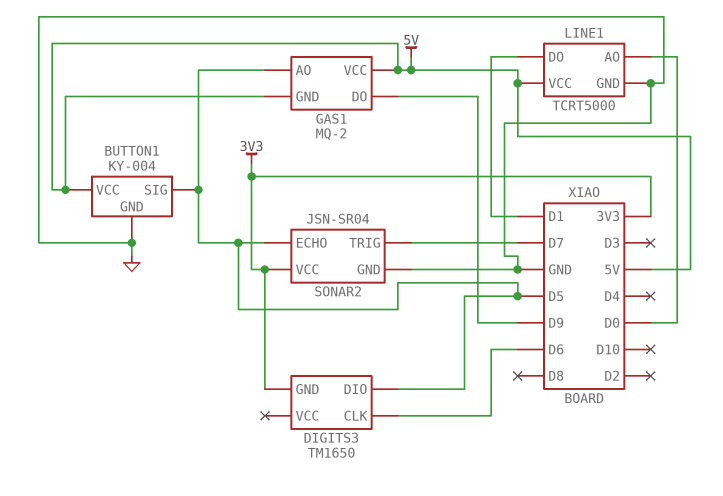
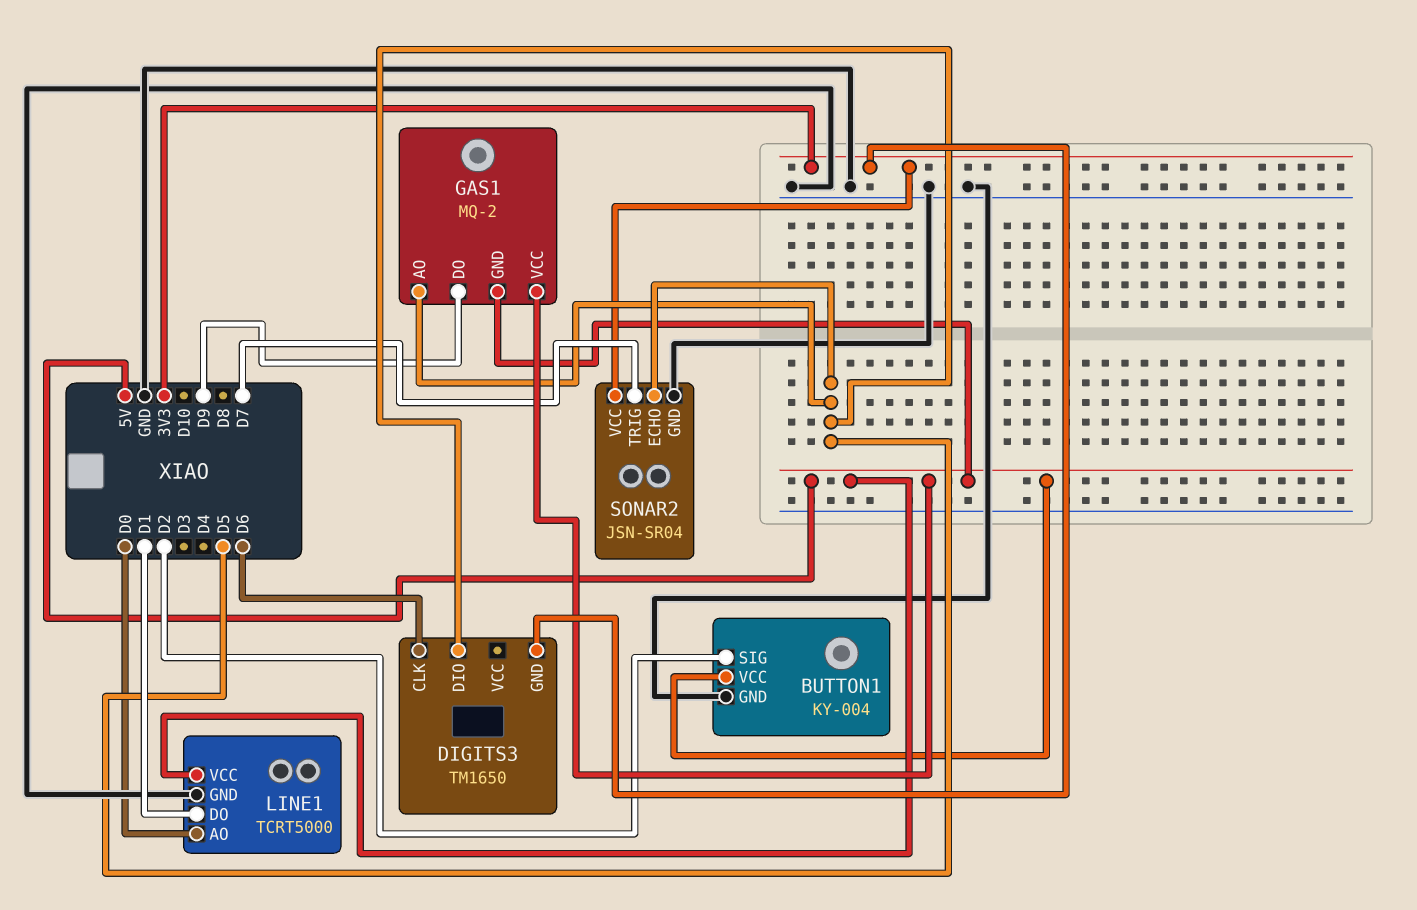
BUTTON1 pin SIG: D5 -> D2

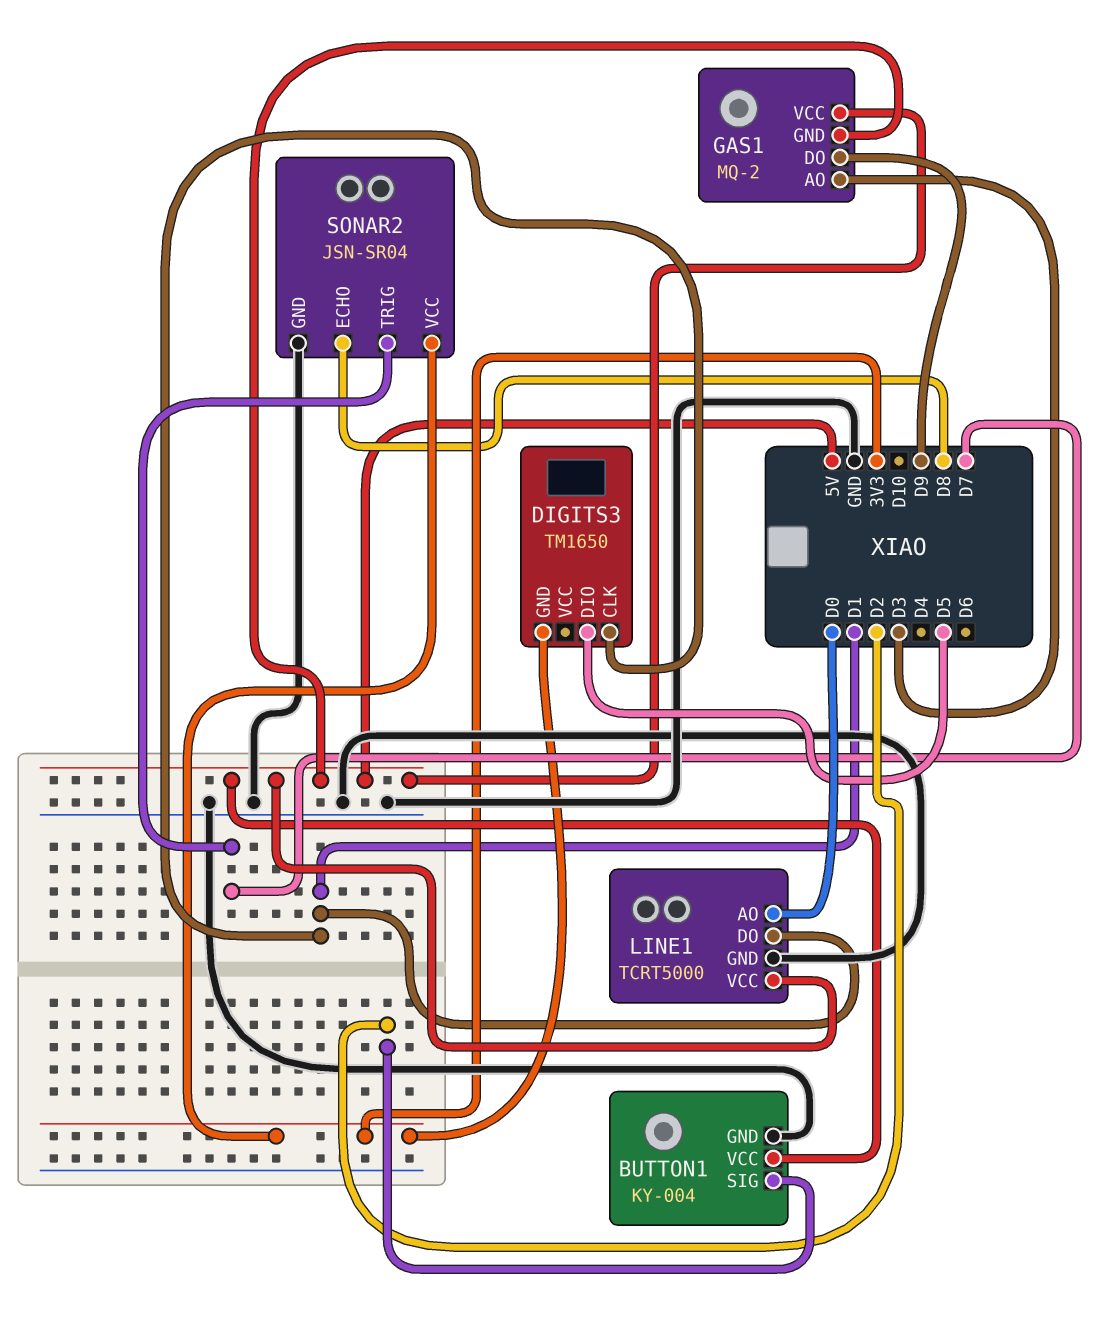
DIGITS3 pin CLK: D6 -> D1
GAS1 pin AO: D5 -> D3
SONAR2 pin ECHO: D5 -> D8

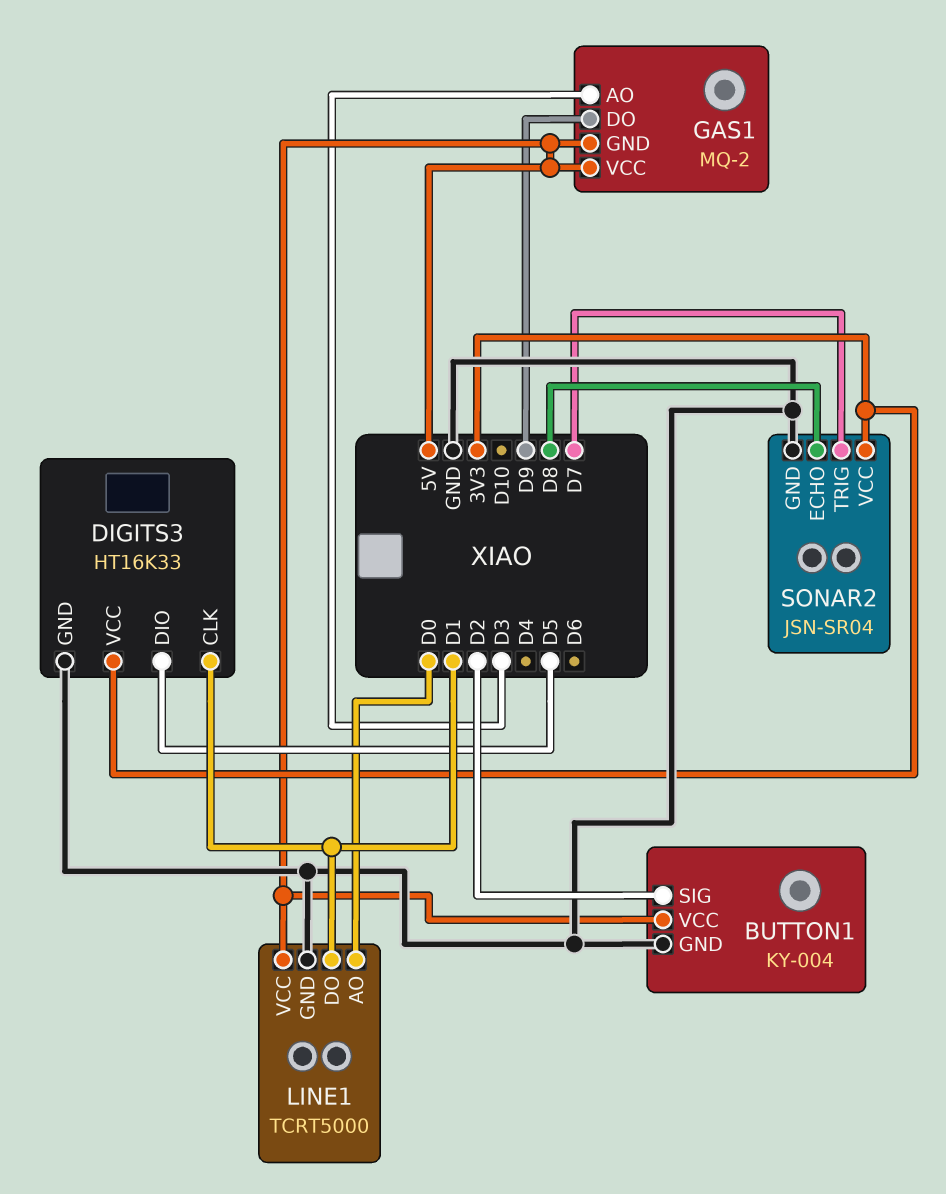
DIGITS3: TM1650 -> HT16K33
DIGITS3 pin GND: 3V3 -> GND
DIGITS3 pin VCC: none -> 3V3

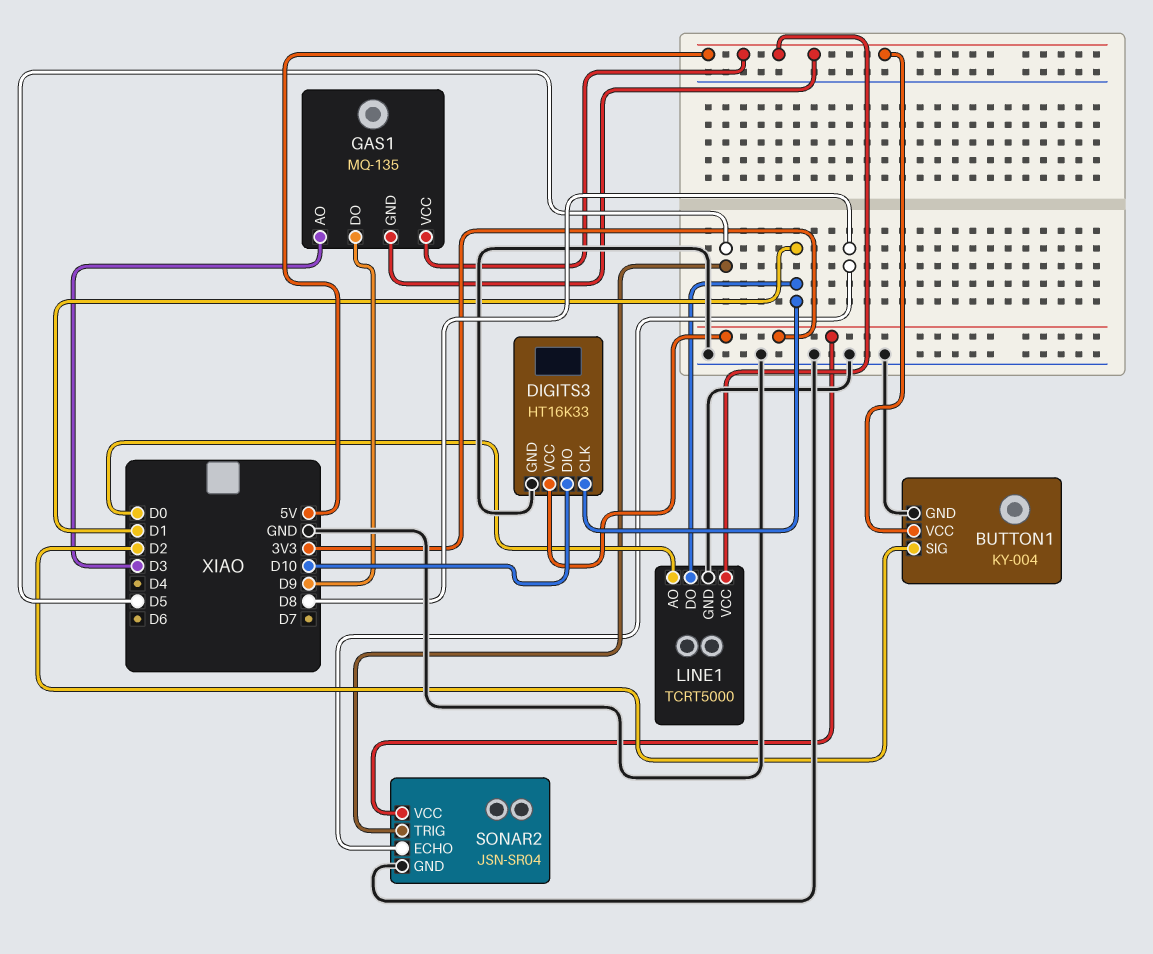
DIGITS3 pin DIO: D5 -> D10
GAS1: MQ-2 -> MQ-135
SONAR2 pin TRIG: D7 -> D5

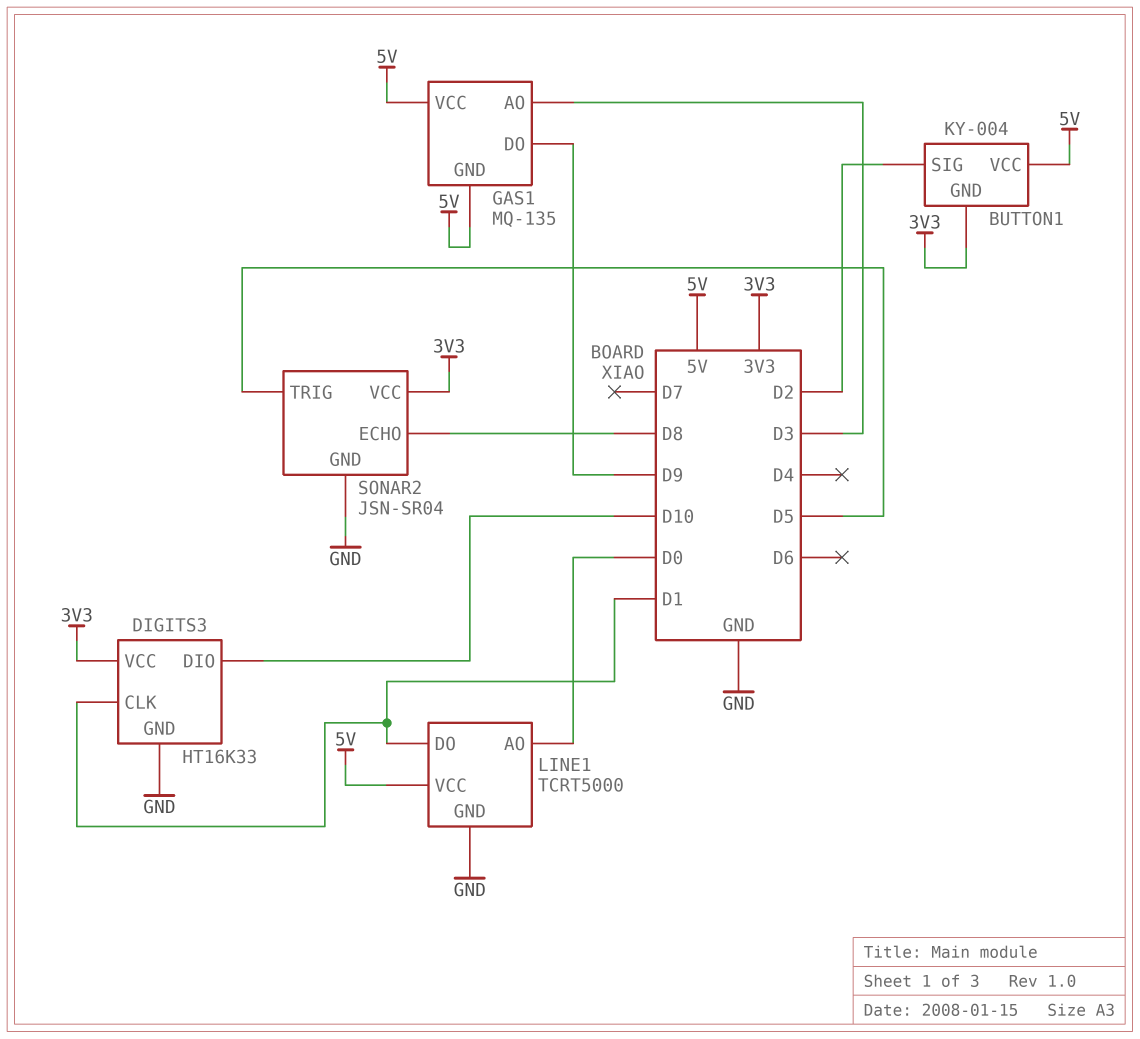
BUTTON1 pin GND: GND -> 3V3

